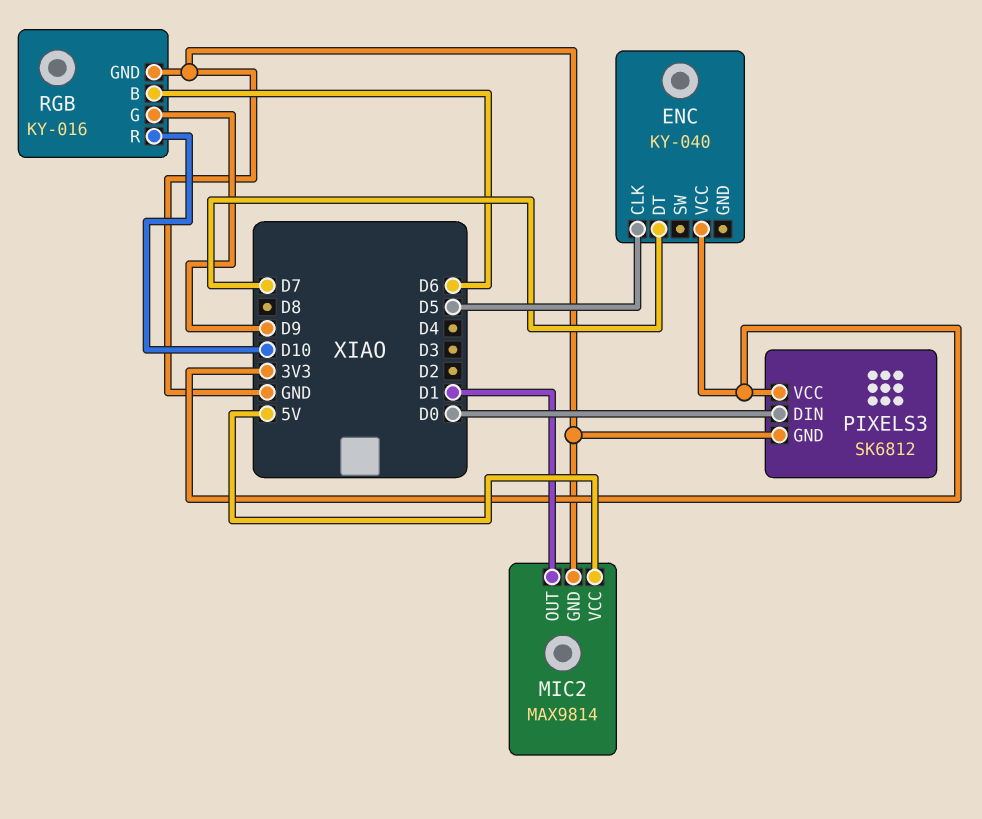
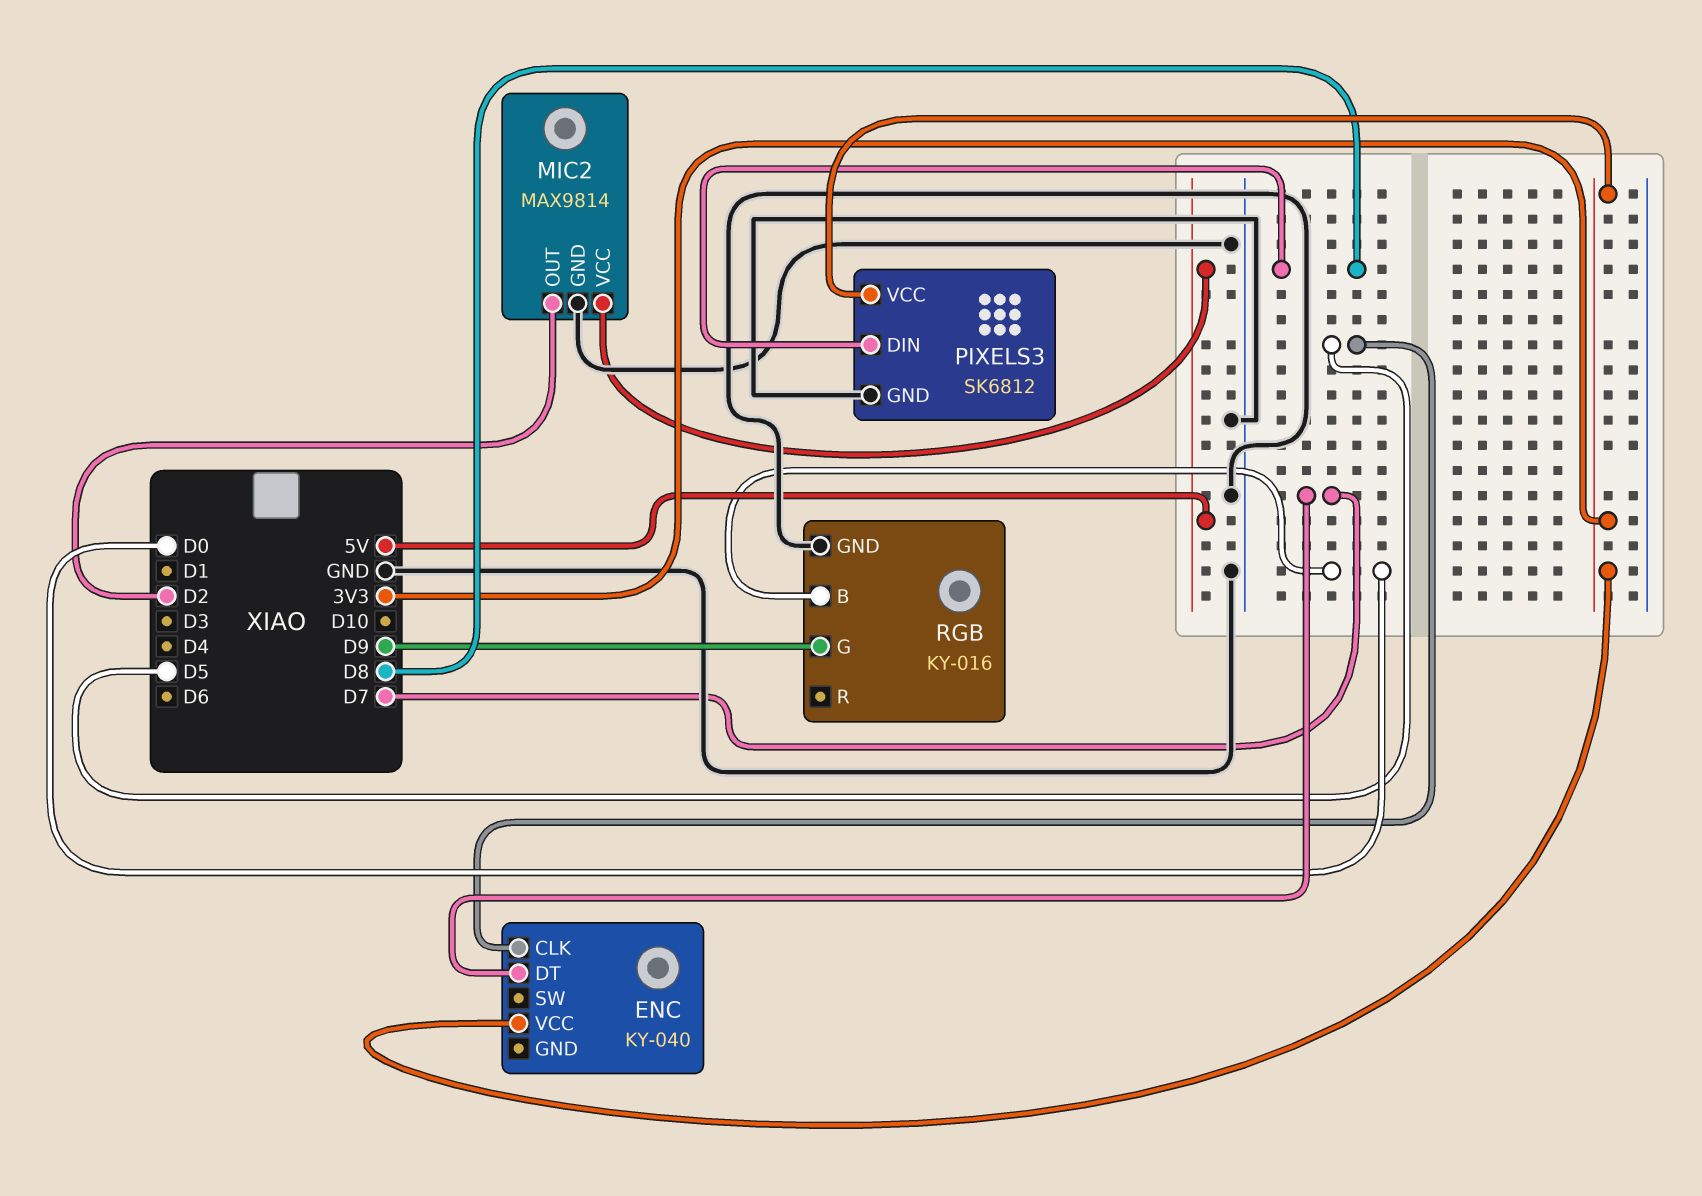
MIC2 pin OUT: D1 -> D2
PIXELS3 pin DIN: D0 -> D8
RGB pin B: D6 -> D0
RGB pin R: D10 -> none

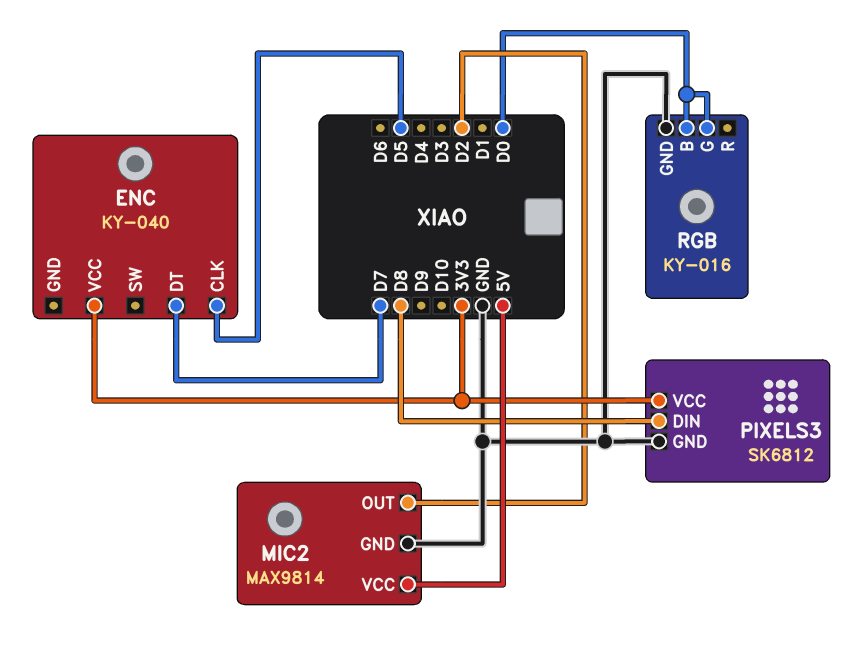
RGB pin G: D9 -> D0

